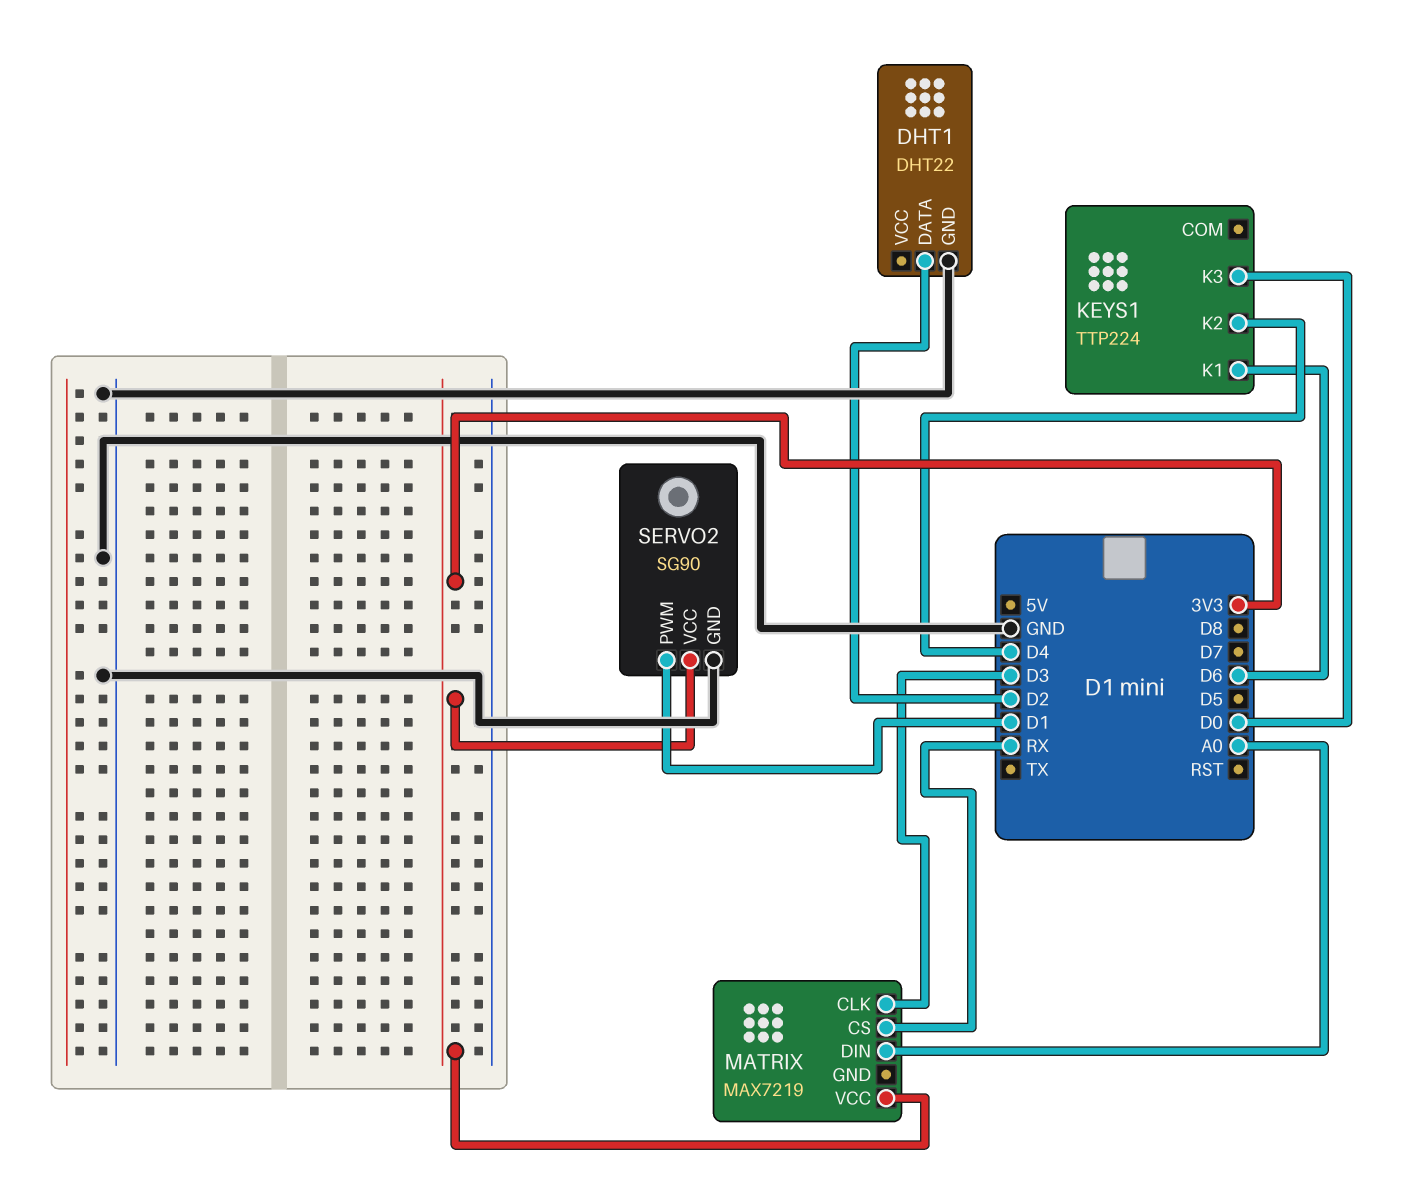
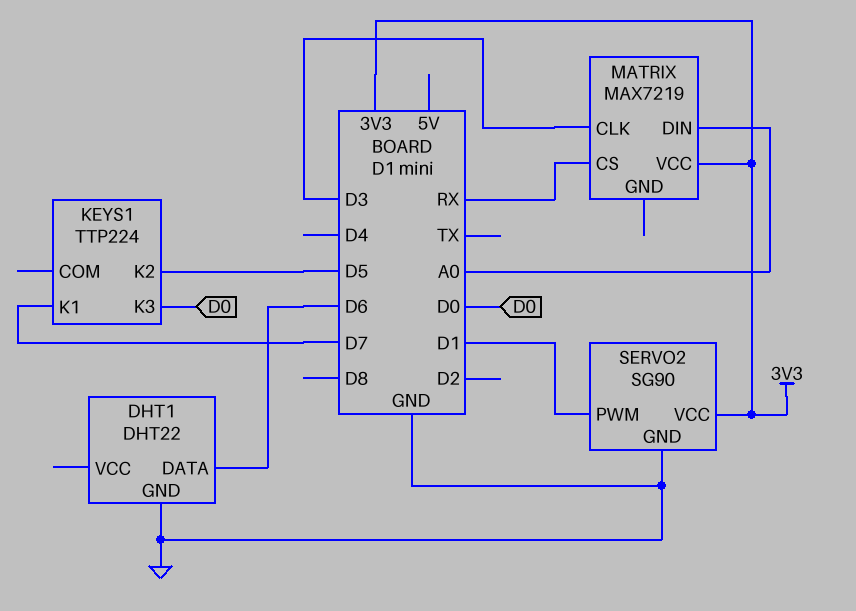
DHT1 pin DATA: D2 -> D6
KEYS1 pin K1: D6 -> D7
KEYS1 pin K2: D4 -> D5

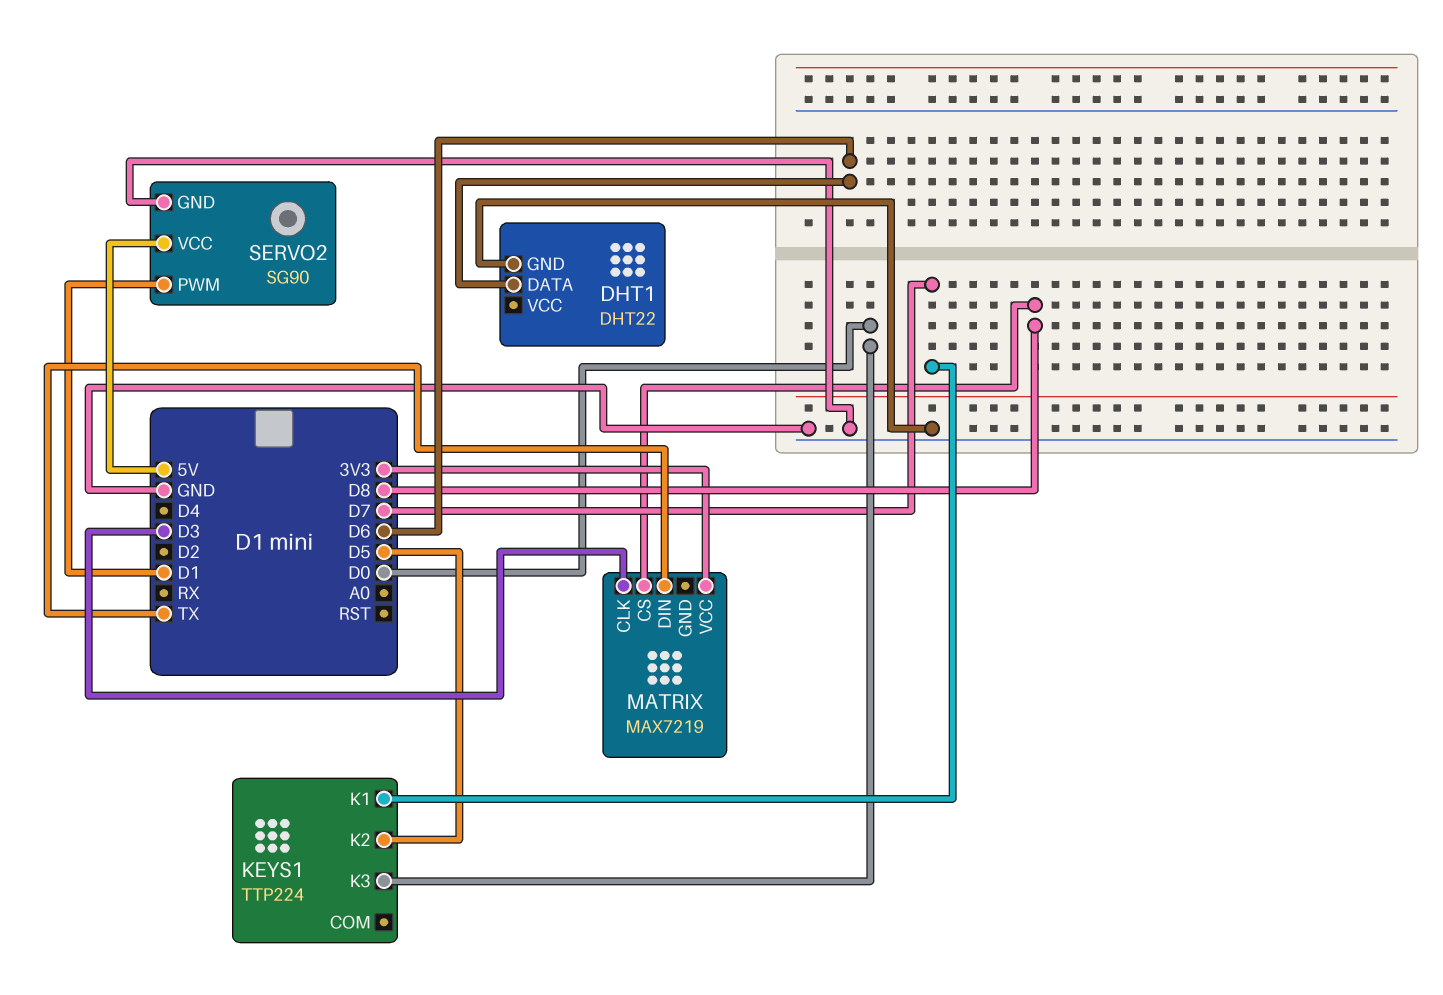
MATRIX pin CS: RX -> D8
MATRIX pin DIN: A0 -> TX
SERVO2 pin VCC: 3V3 -> 5V

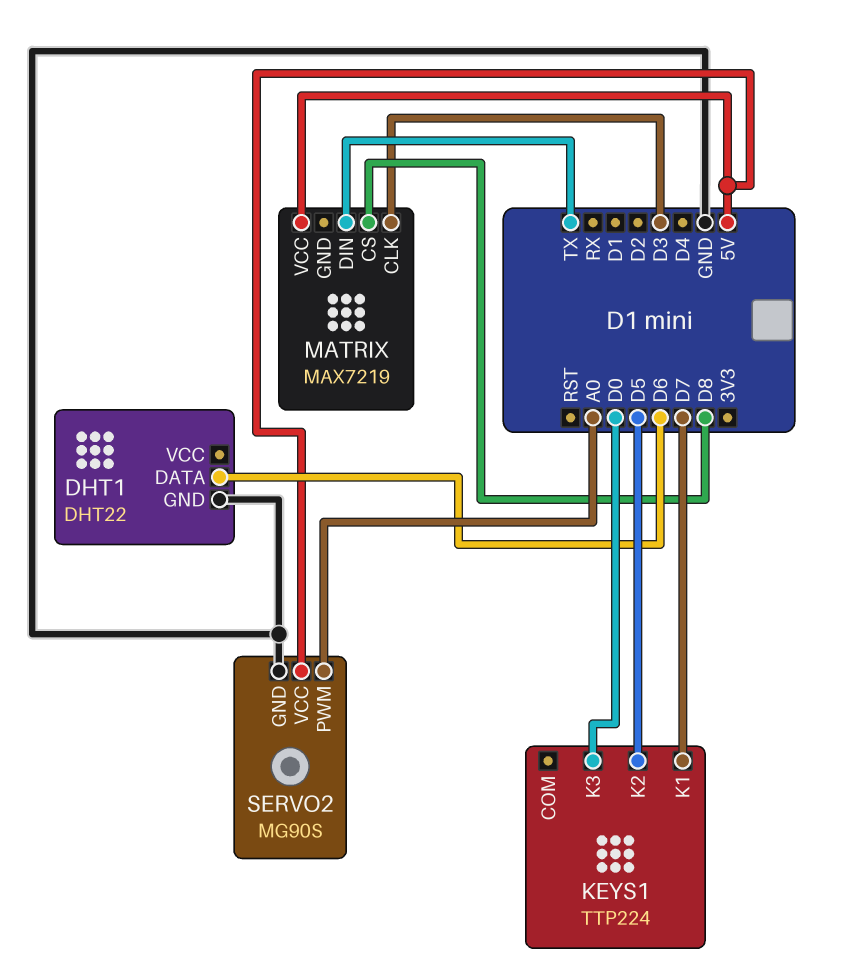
MATRIX pin VCC: 3V3 -> 5V
SERVO2: SG90 -> MG90S
SERVO2 pin PWM: D1 -> A0

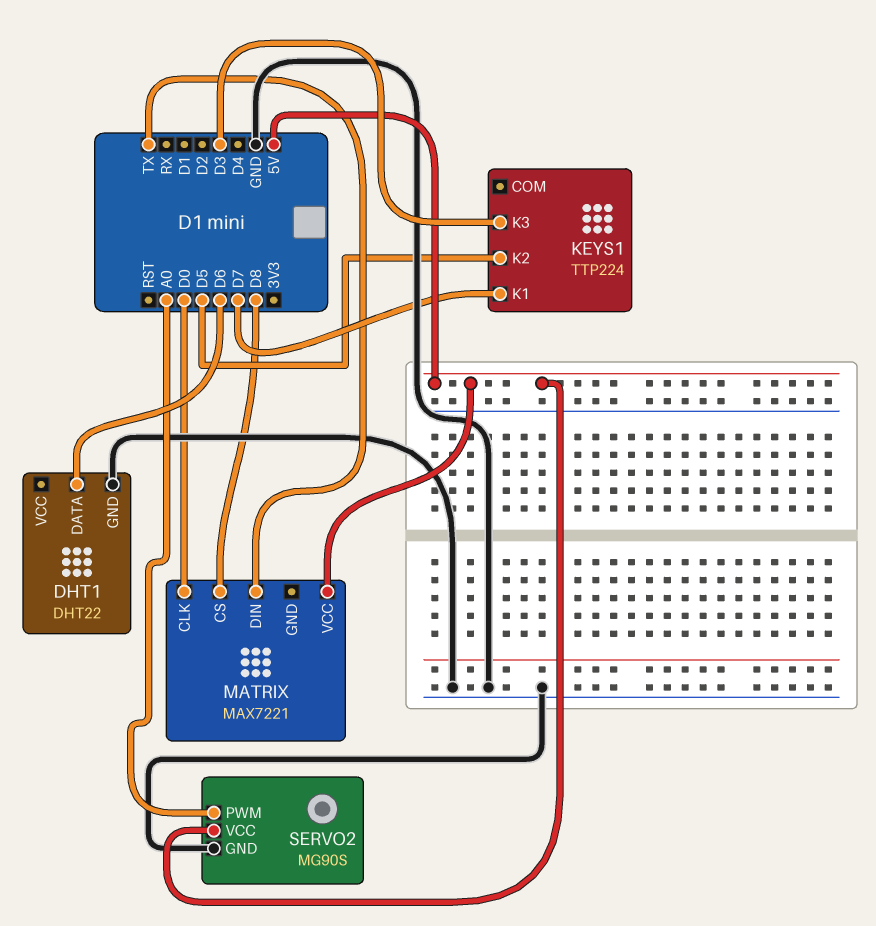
KEYS1 pin K3: D0 -> D3
MATRIX: MAX7219 -> MAX7221
MATRIX pin CLK: D3 -> D0

